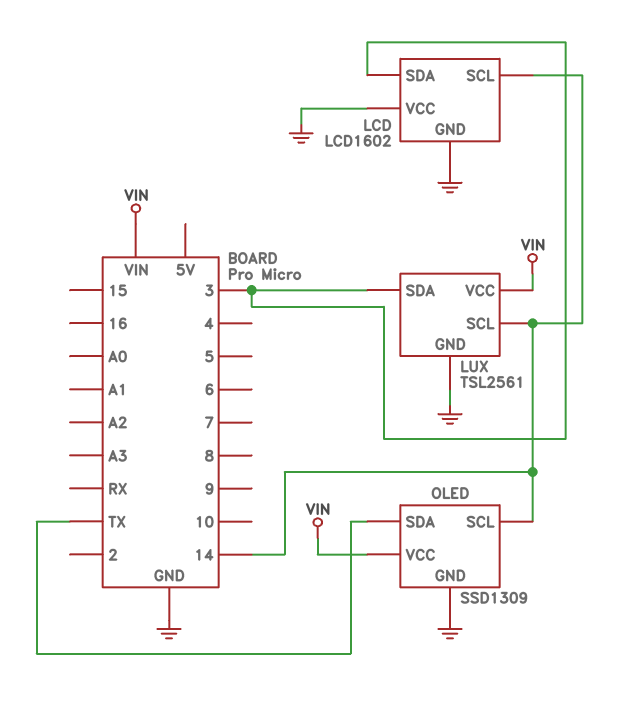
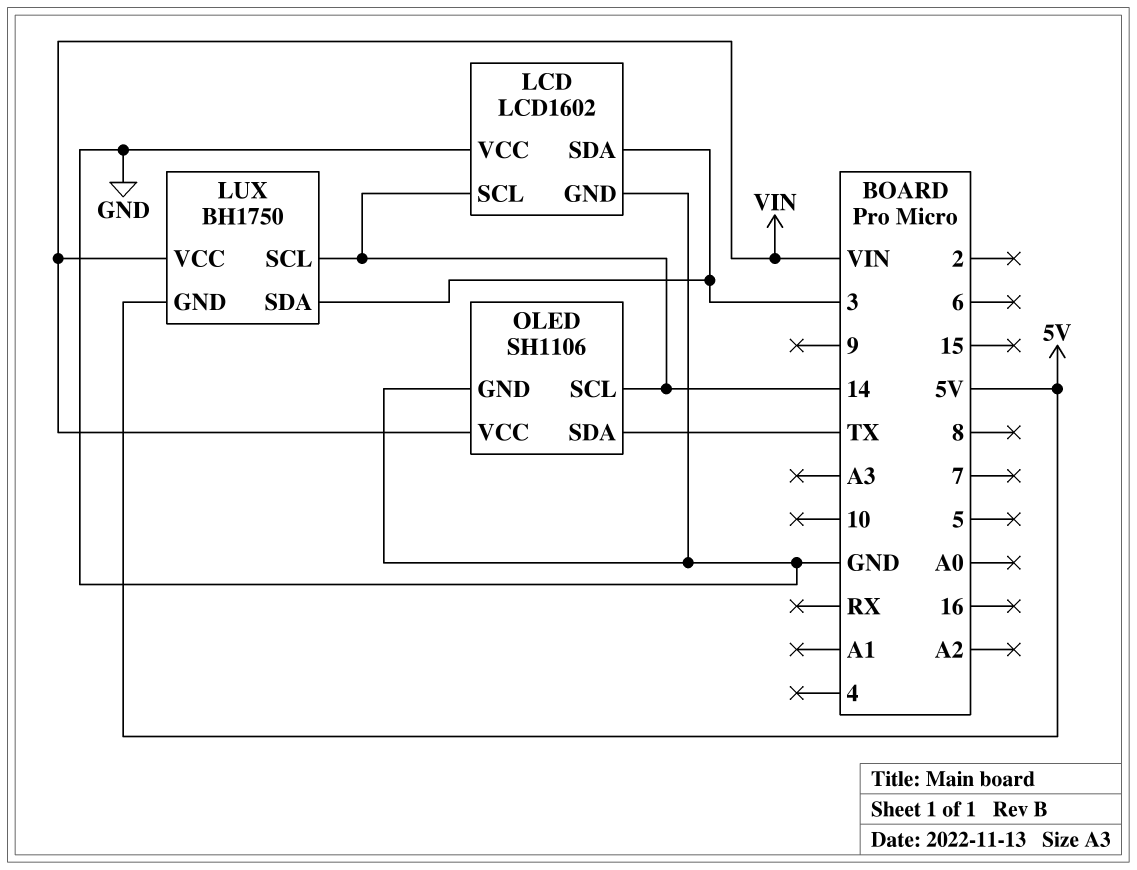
LUX: TSL2561 -> BH1750
LUX pin GND: GND -> 5V
OLED: SSD1309 -> SH1106

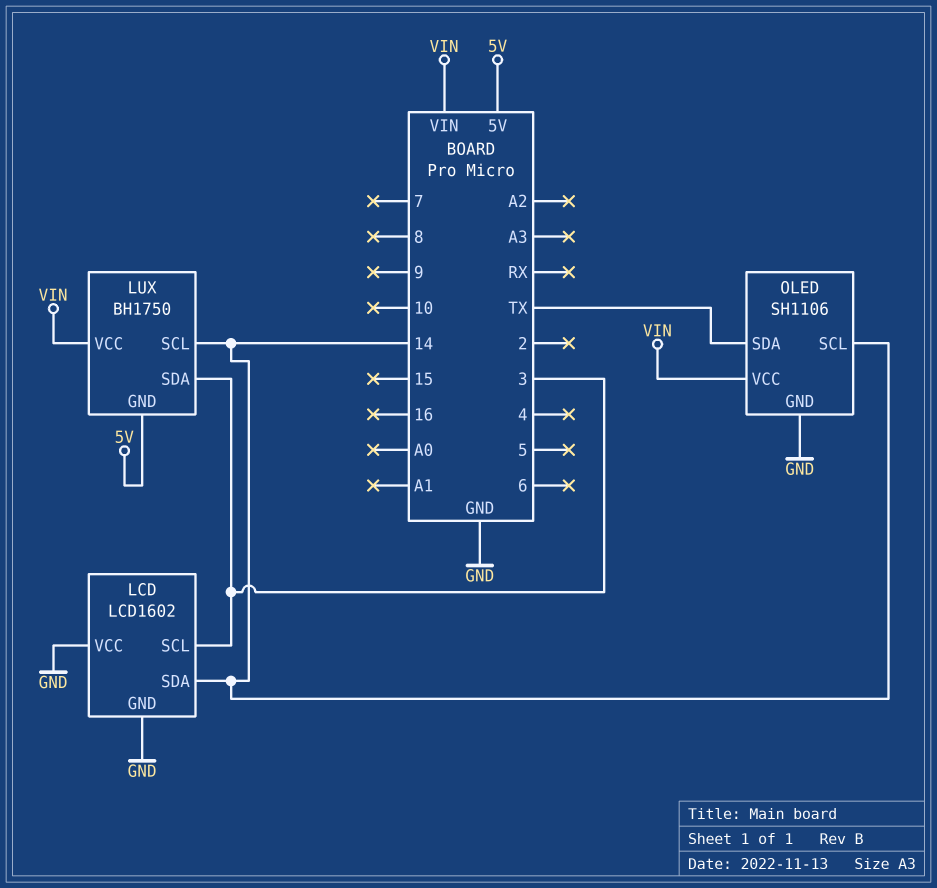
LCD pin SCL: 14 -> 3
LCD pin SDA: 3 -> 14

